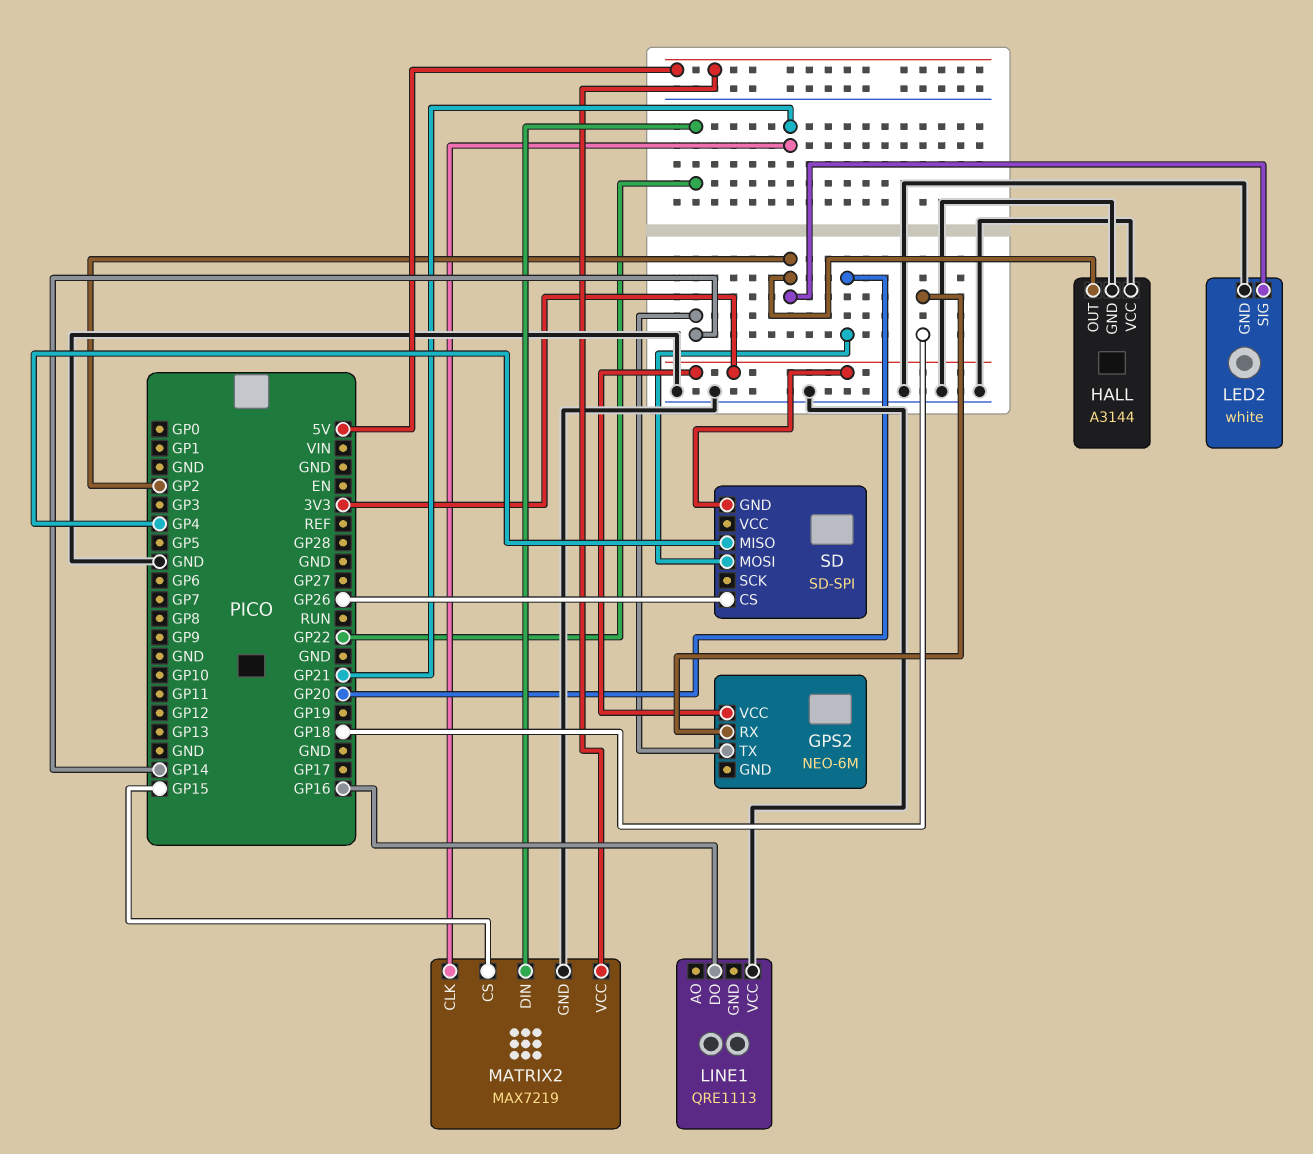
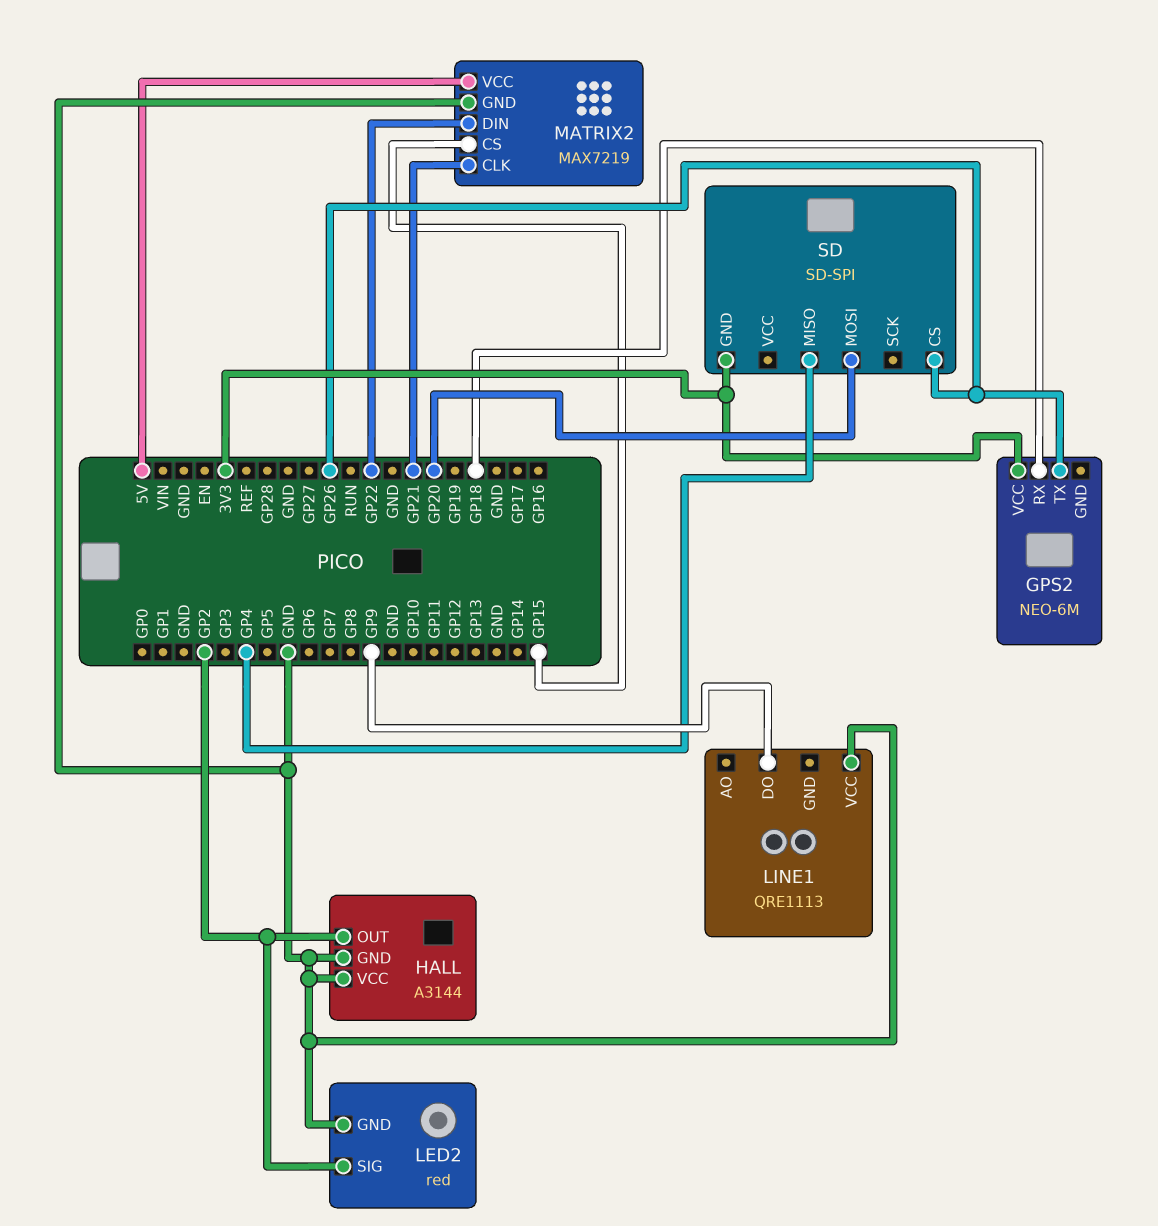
GPS2 pin TX: GP14 -> GP26
LED2: white -> red
LINE1 pin DO: GP16 -> GP9

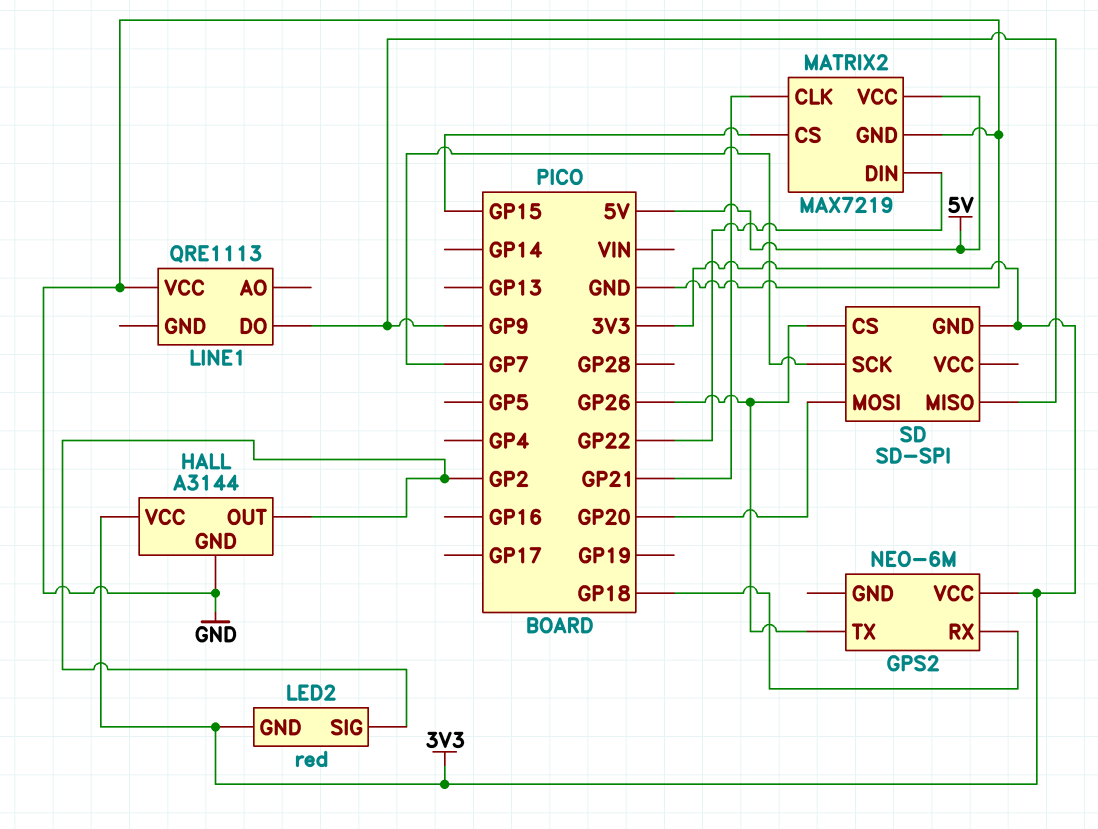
HALL pin VCC: GND -> 3V3
LED2 pin GND: GND -> 3V3
SD pin MISO: GP4 -> GP9
SD pin SCK: none -> GP7

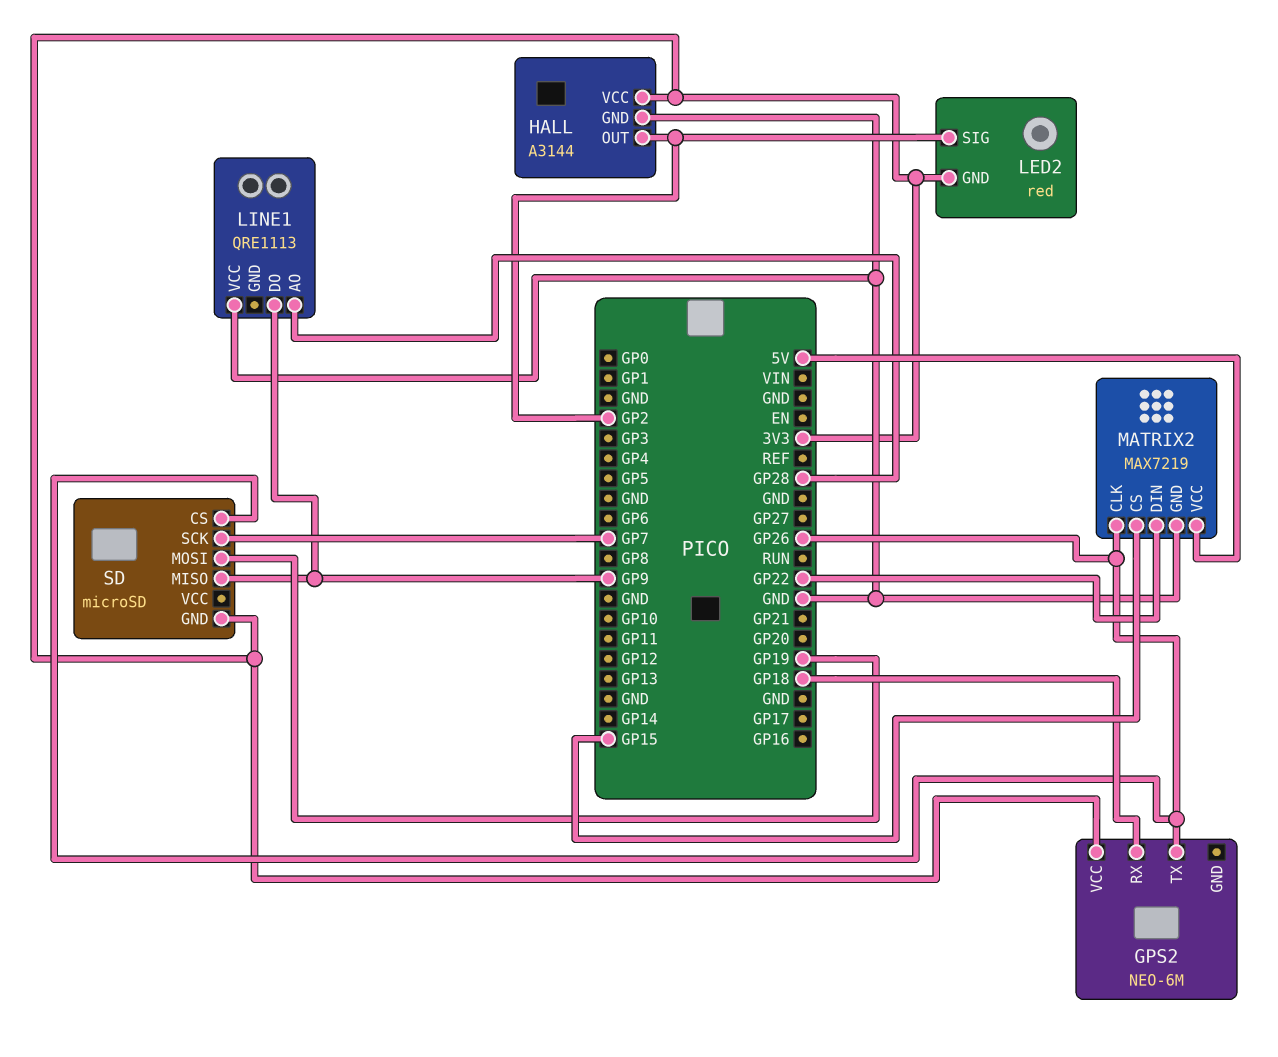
LINE1 pin AO: none -> GP28
MATRIX2 pin CLK: GP21 -> GP26
SD: SD-SPI -> microSD
SD pin MOSI: GP20 -> GP19

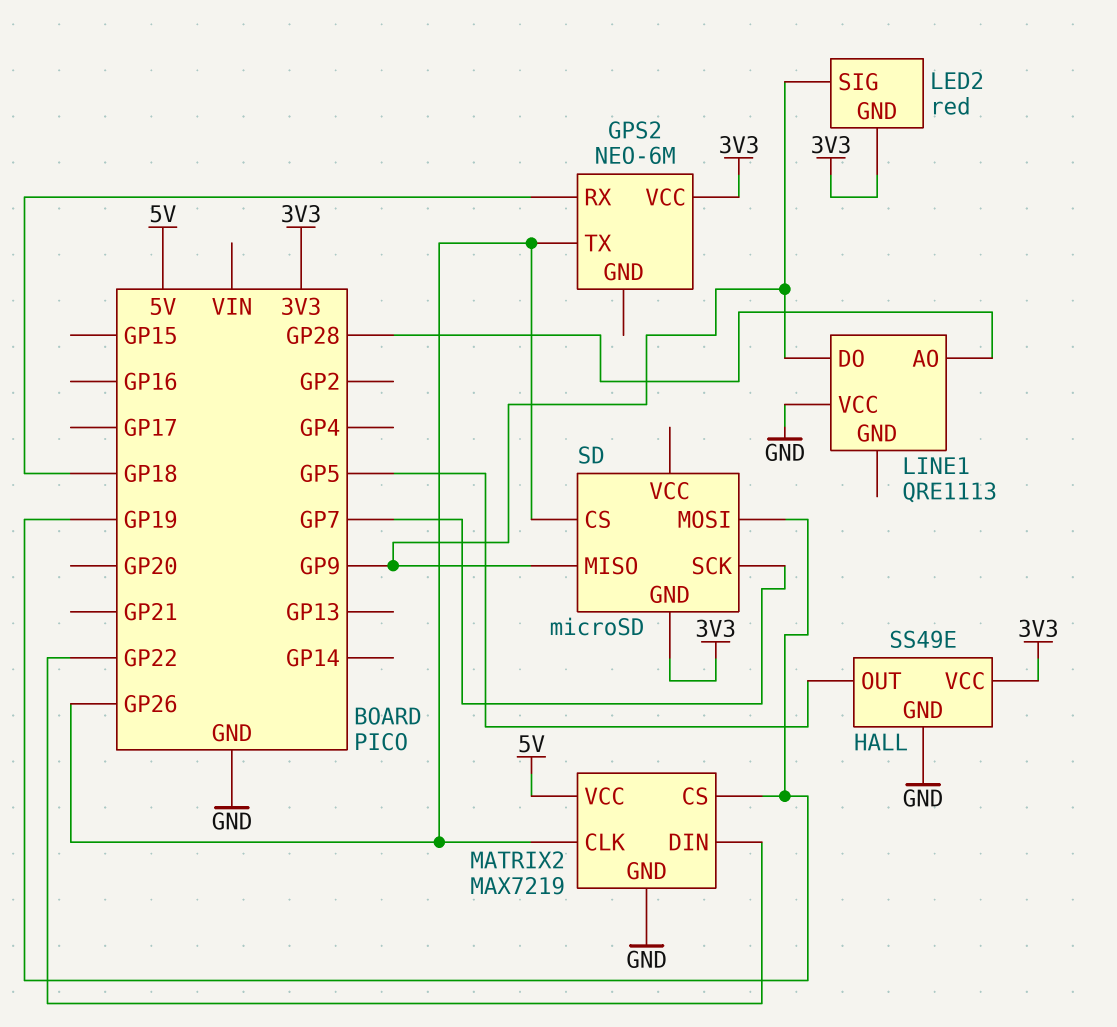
HALL: A3144 -> SS49E
HALL pin OUT: GP2 -> GP5
LED2 pin SIG: GP2 -> GP9
MATRIX2 pin CS: GP15 -> GP19

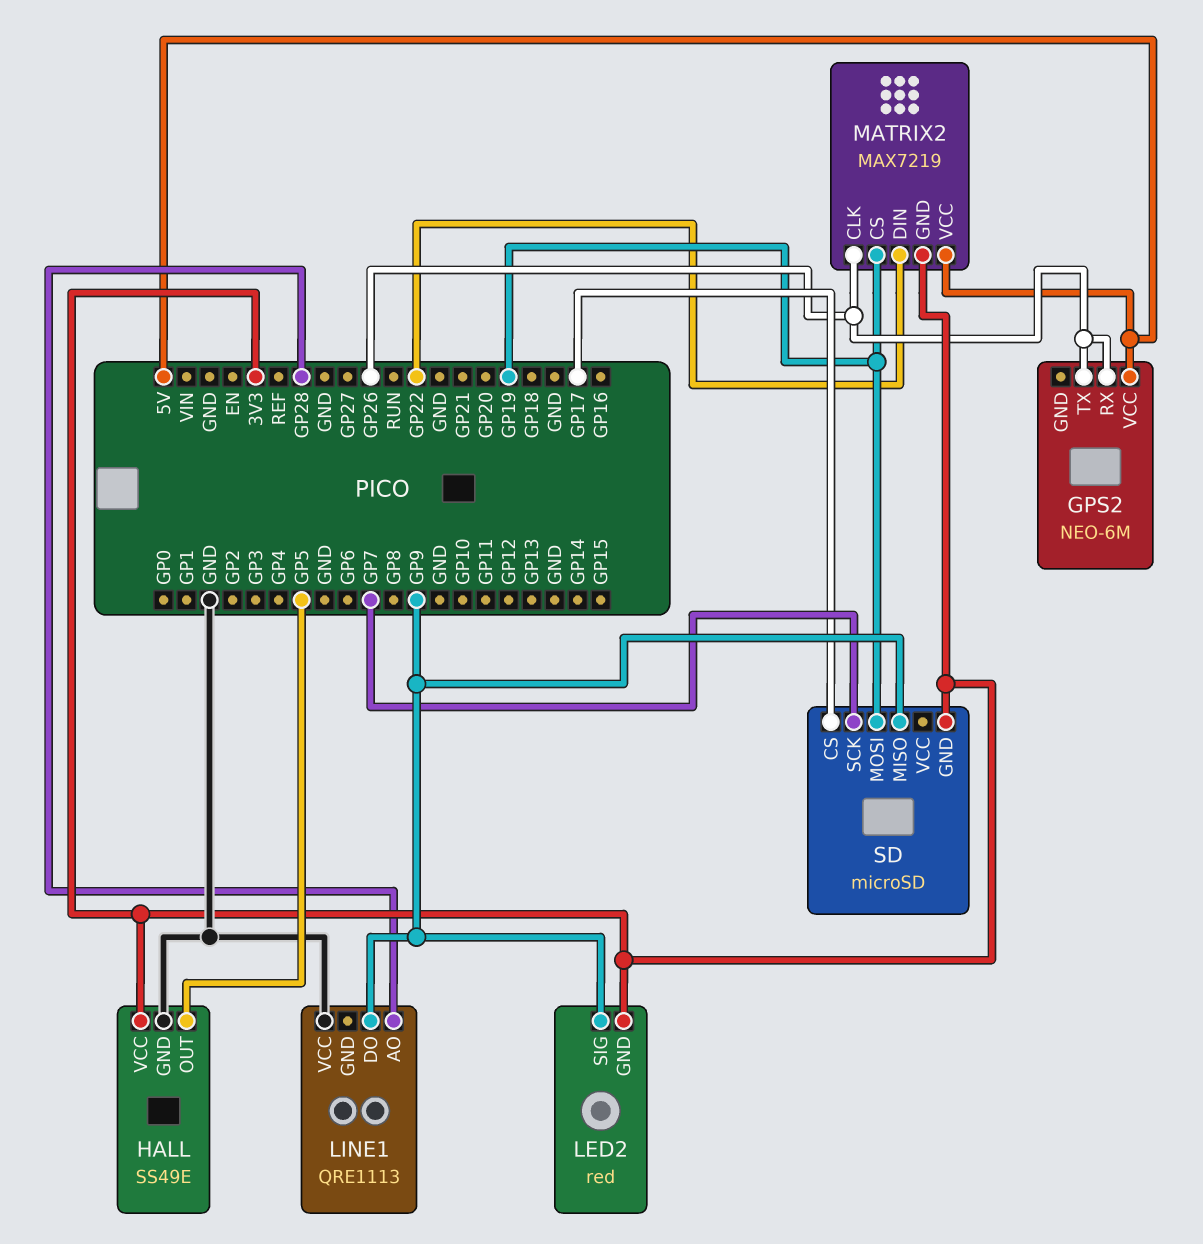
GPS2 pin RX: GP18 -> GP26
GPS2 pin VCC: 3V3 -> 5V
MATRIX2 pin GND: GND -> 3V3
SD pin CS: GP26 -> GP17

